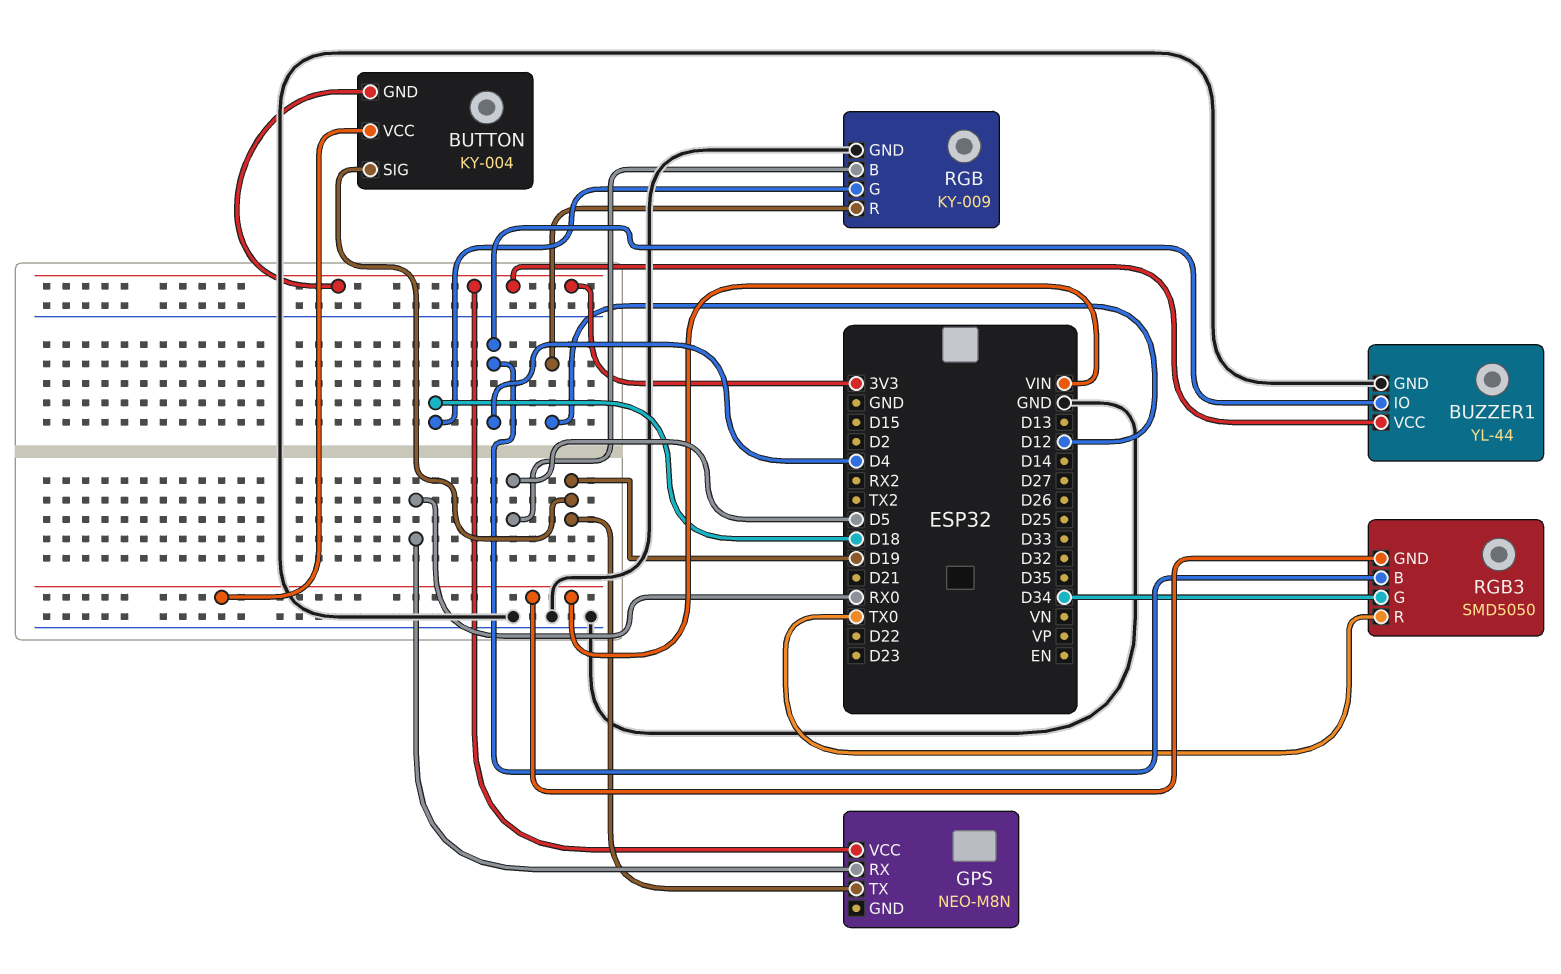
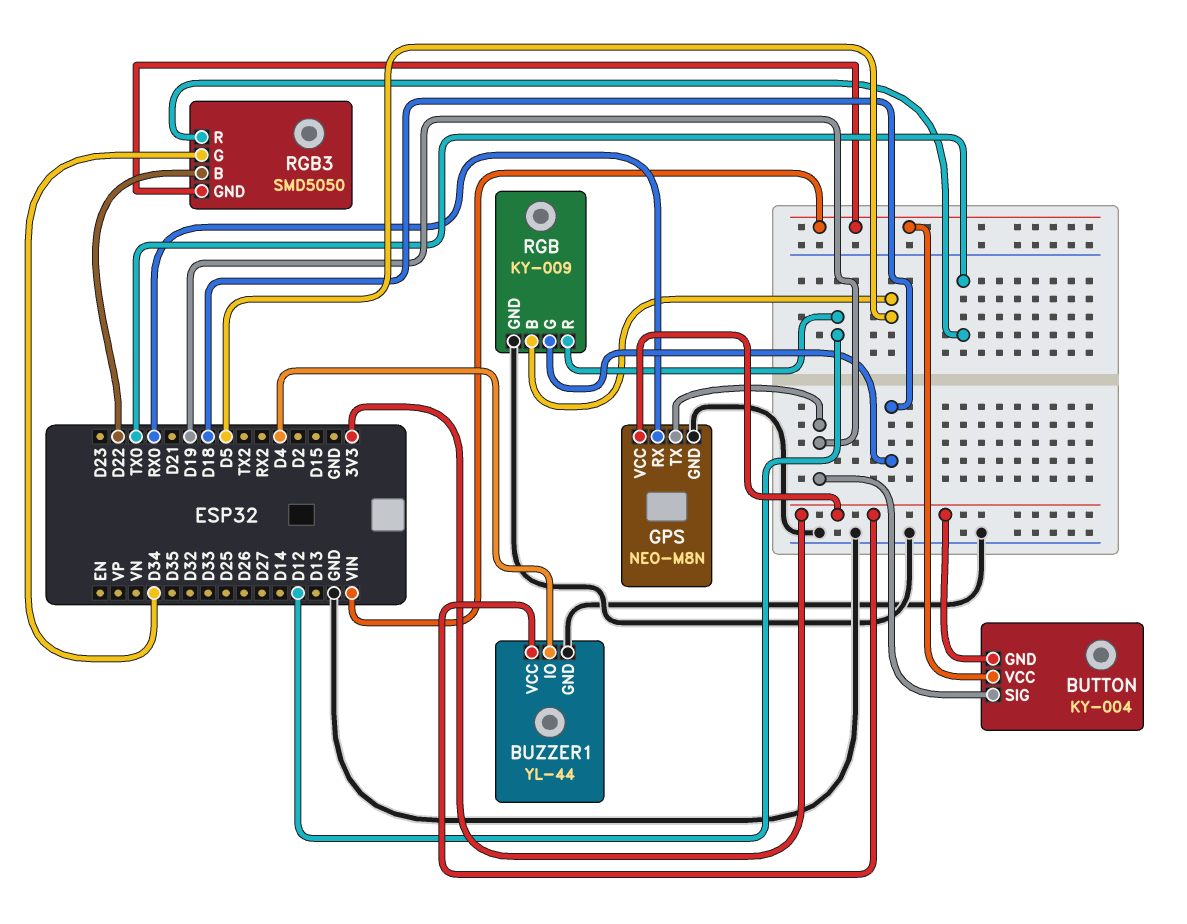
GPS pin GND: none -> GND
RGB3 pin B: D4 -> D22

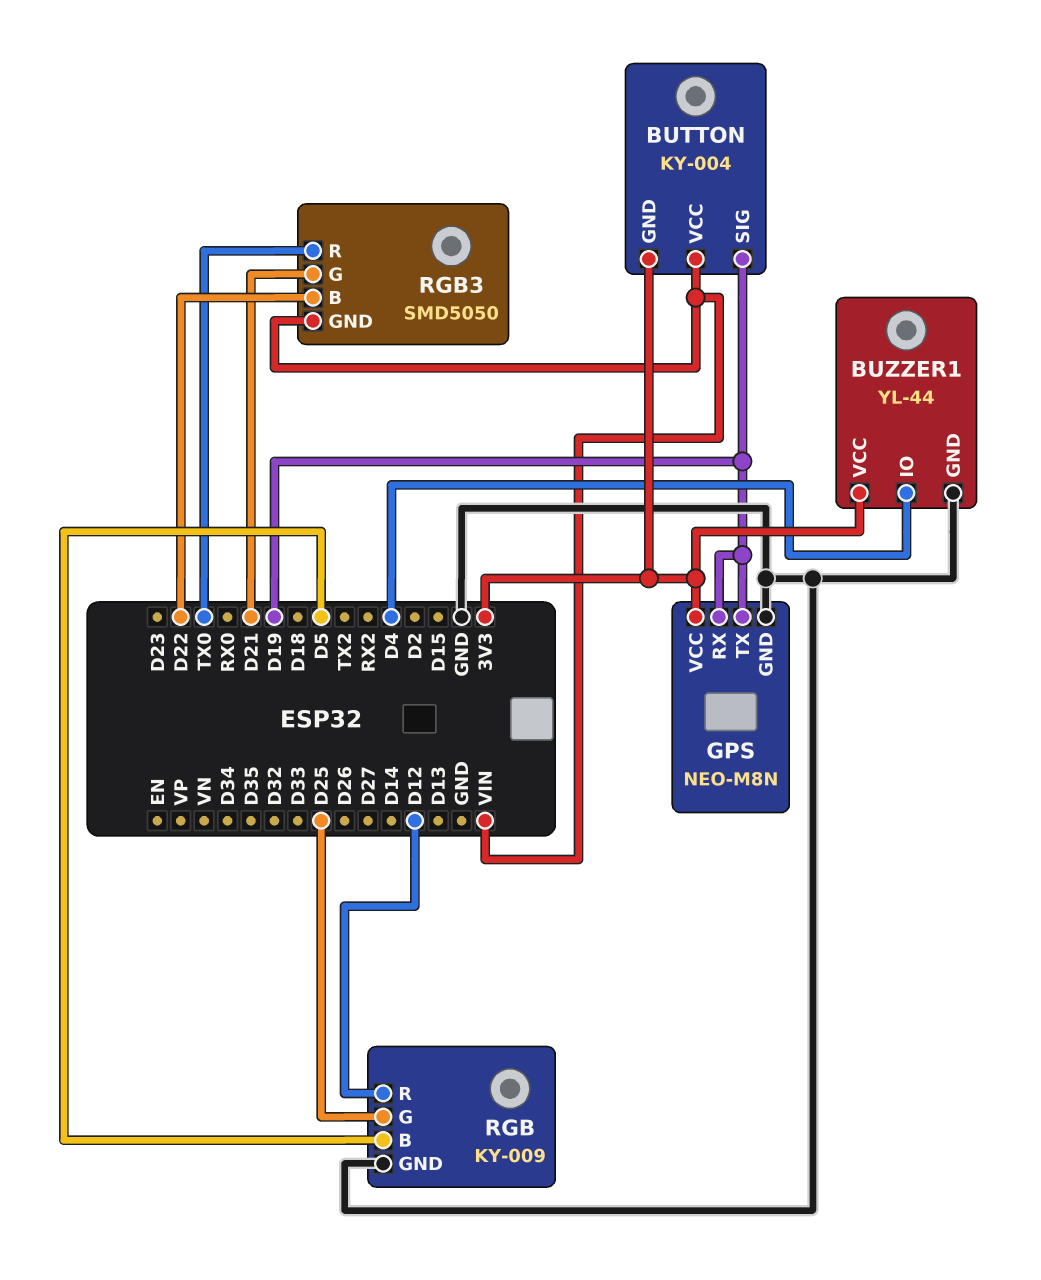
GPS pin RX: RX0 -> D19
RGB pin G: D18 -> D25
RGB3 pin G: D34 -> D21

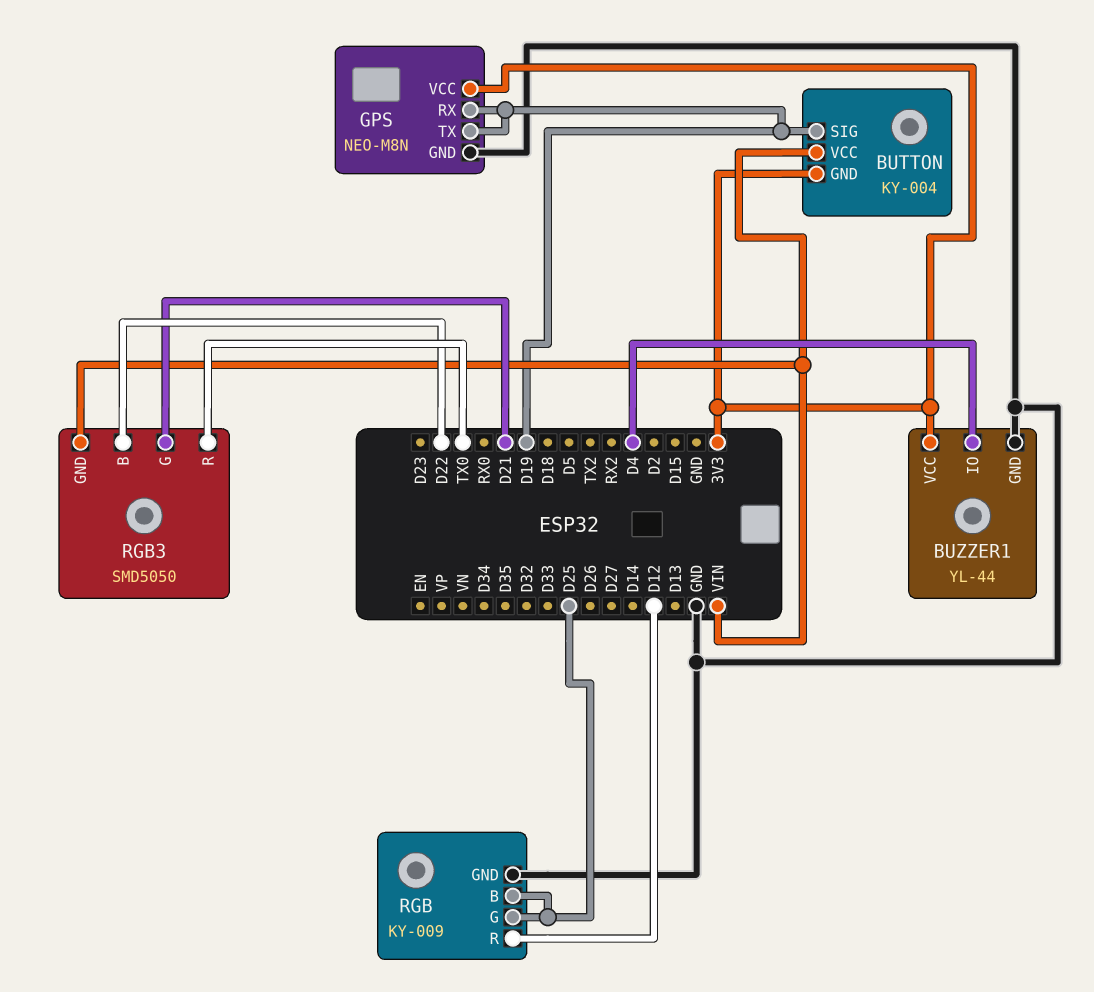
RGB pin B: D5 -> D25

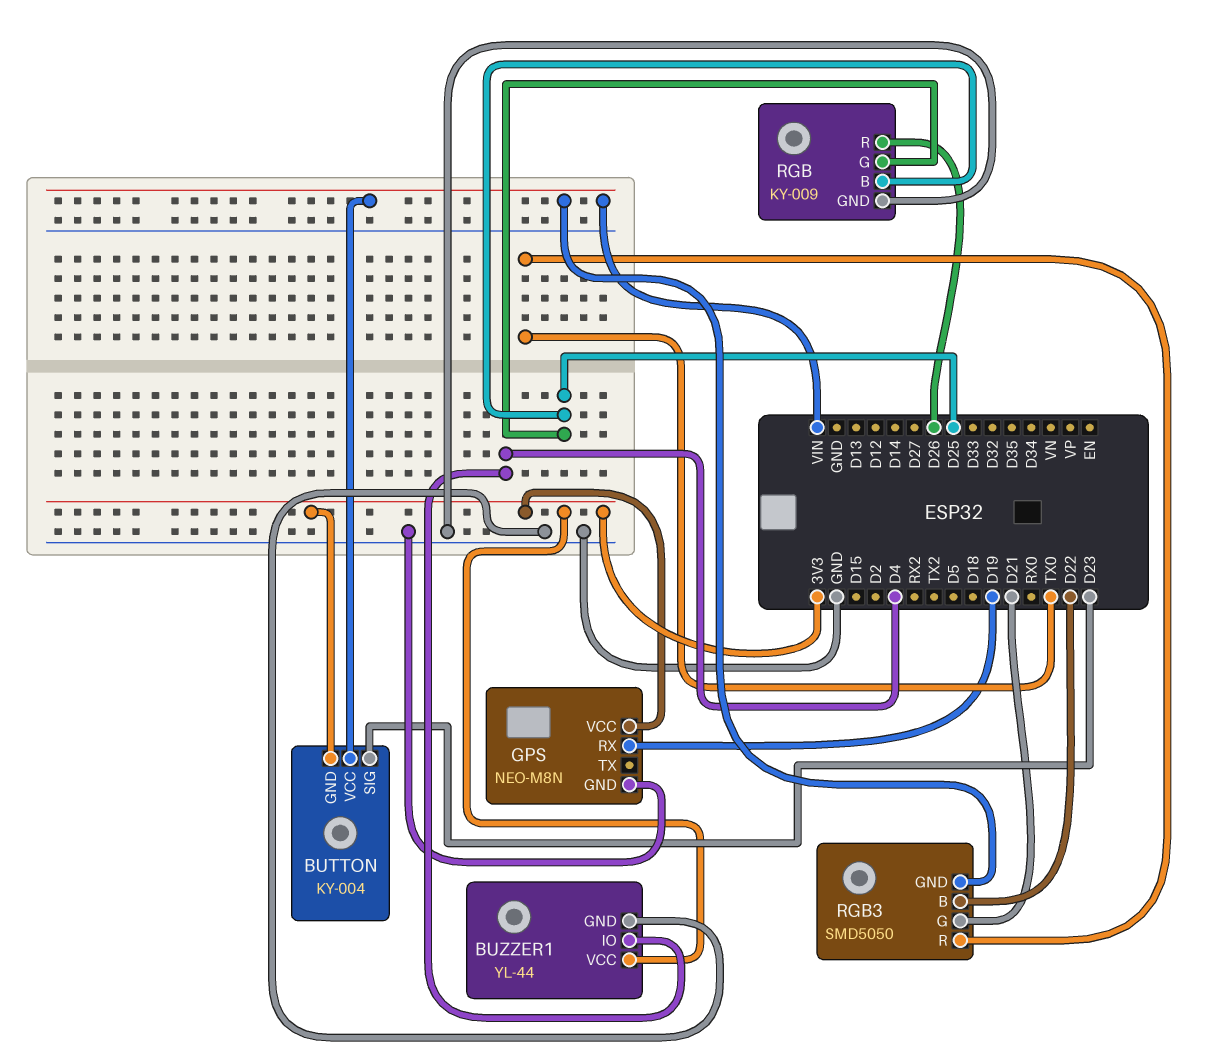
BUTTON pin SIG: D19 -> D23
GPS pin TX: D19 -> none
RGB pin R: D12 -> D26

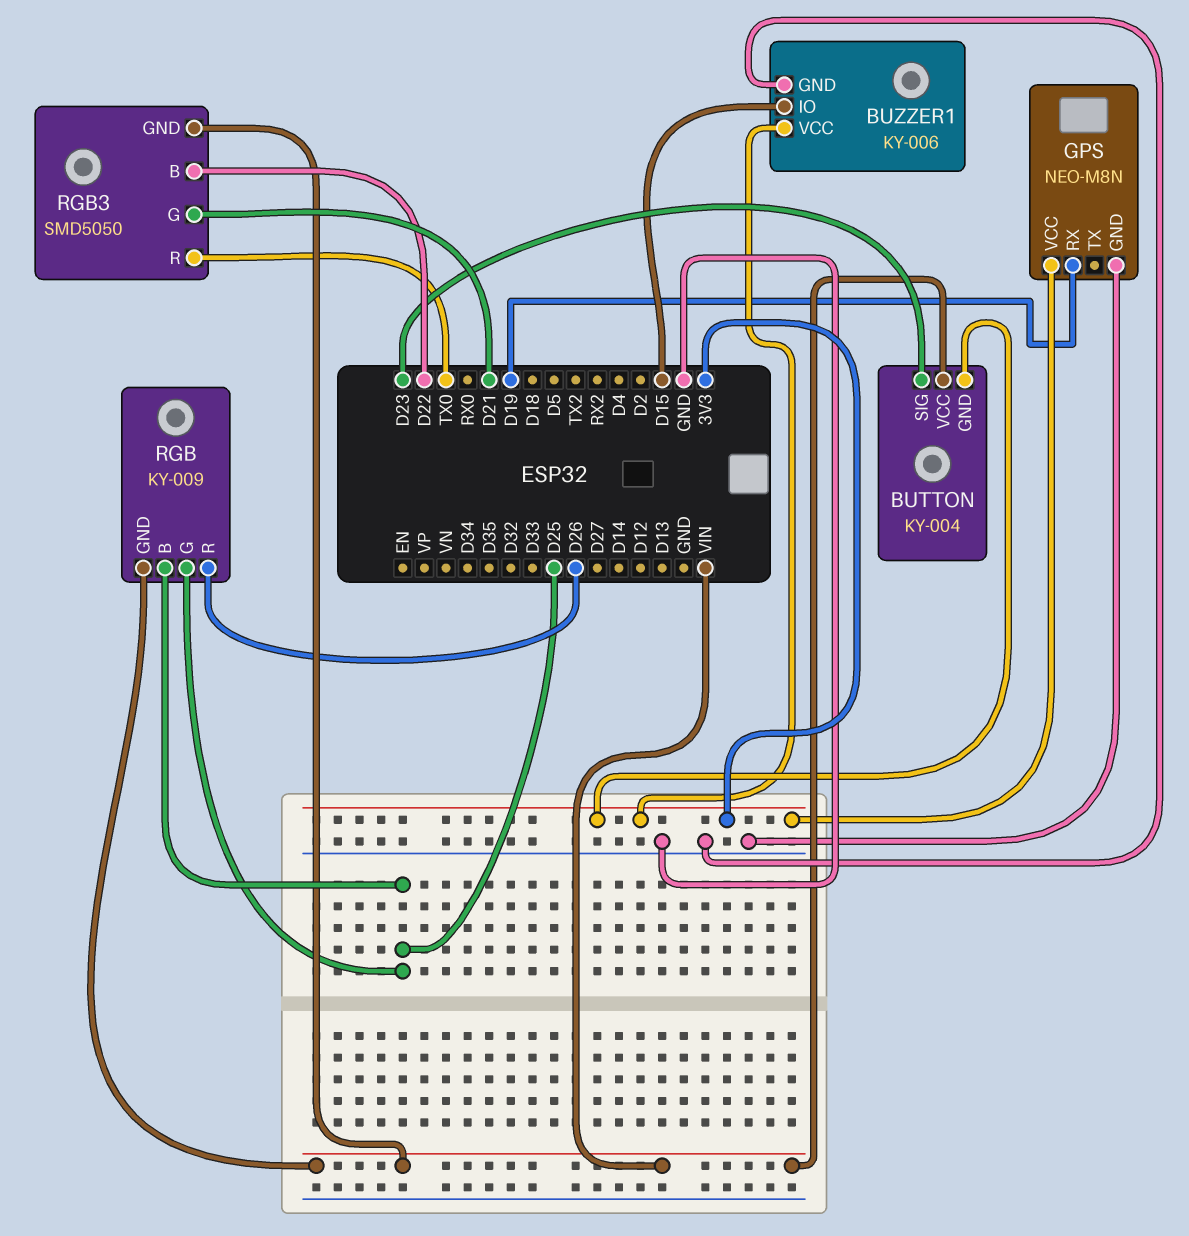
BUZZER1: YL-44 -> KY-006
BUZZER1 pin IO: D4 -> D15
RGB pin GND: GND -> VIN

